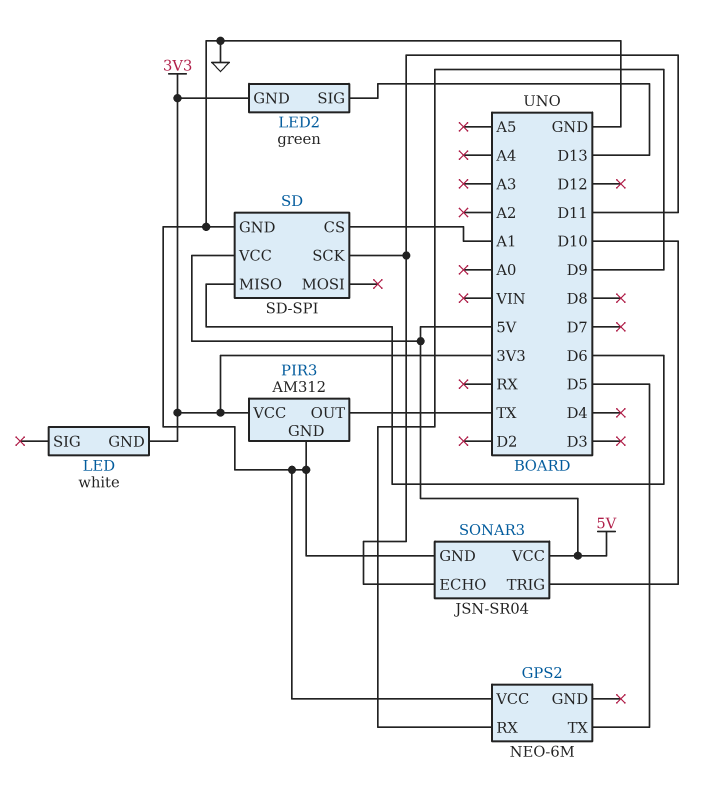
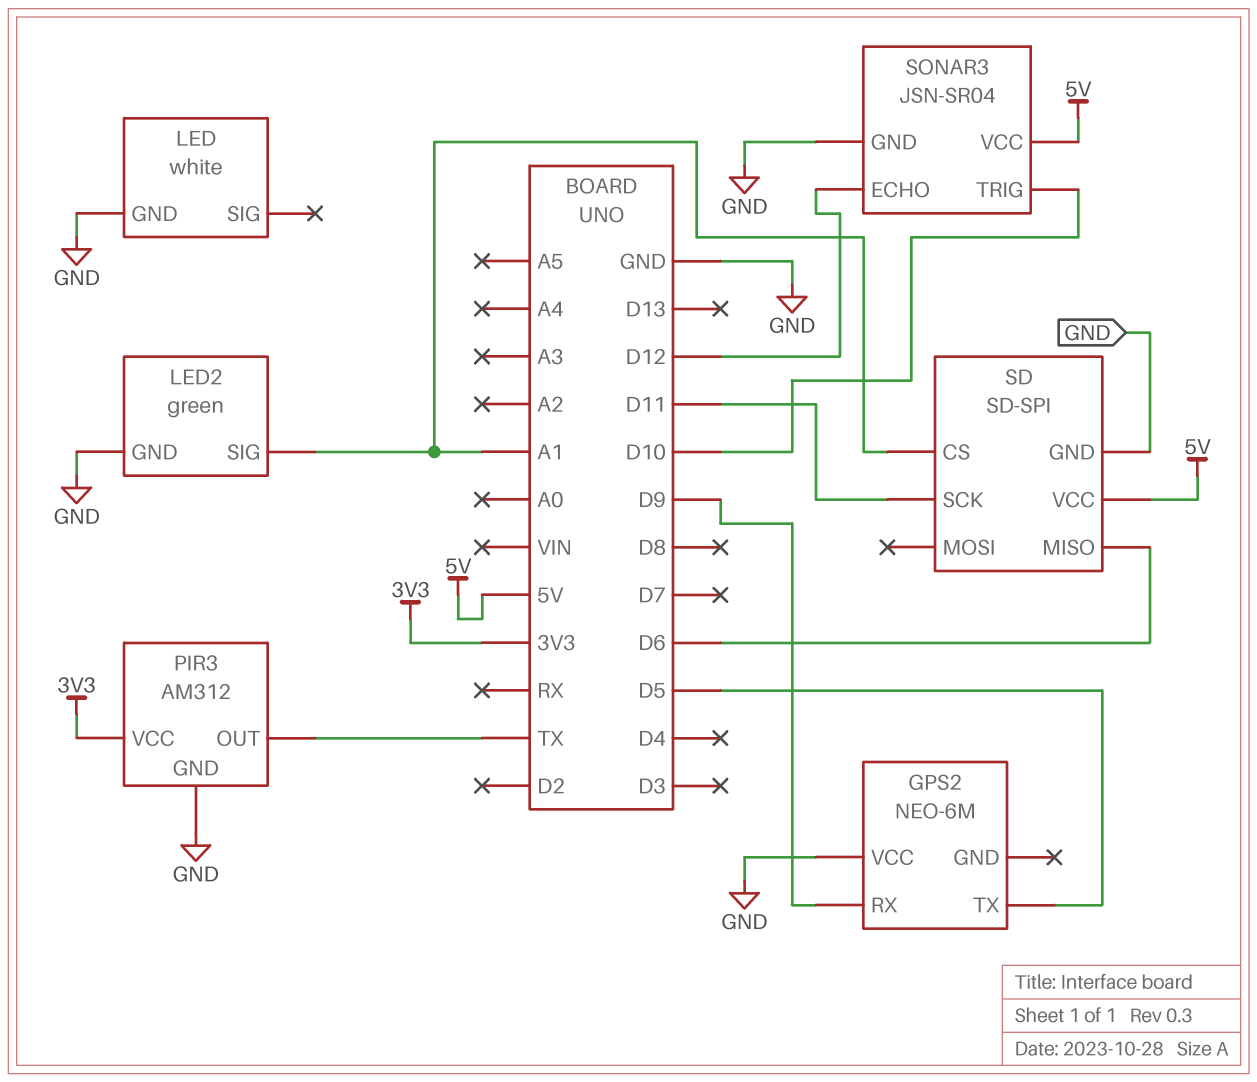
LED pin GND: 3V3 -> GND
LED2 pin GND: 3V3 -> GND
LED2 pin SIG: D13 -> A1
SONAR3 pin ECHO: D11 -> D12

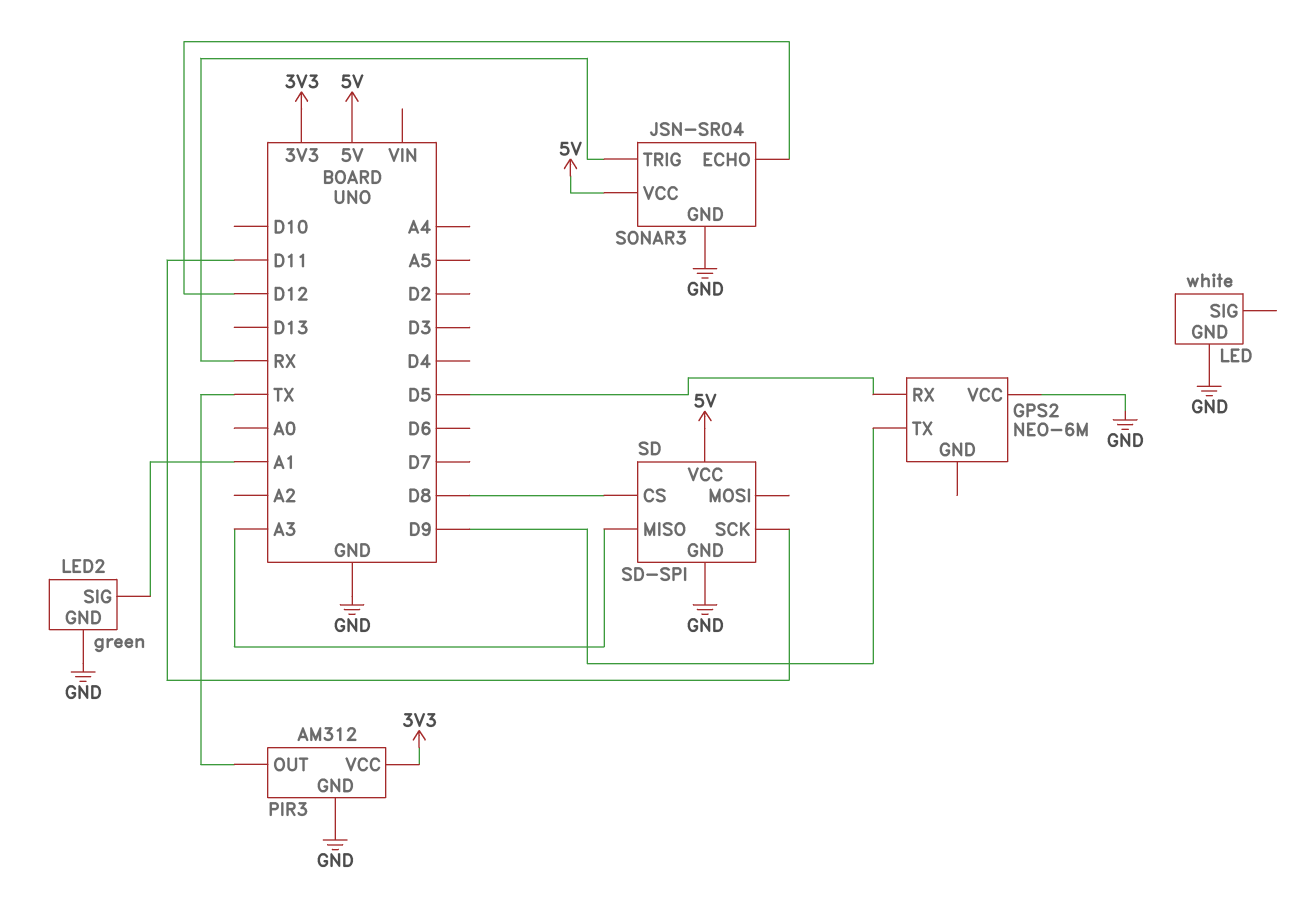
GPS2 pin RX: D9 -> D5
GPS2 pin TX: D5 -> D9
SD pin CS: A1 -> D8
SD pin MISO: D6 -> A3
SONAR3 pin TRIG: D10 -> RX

